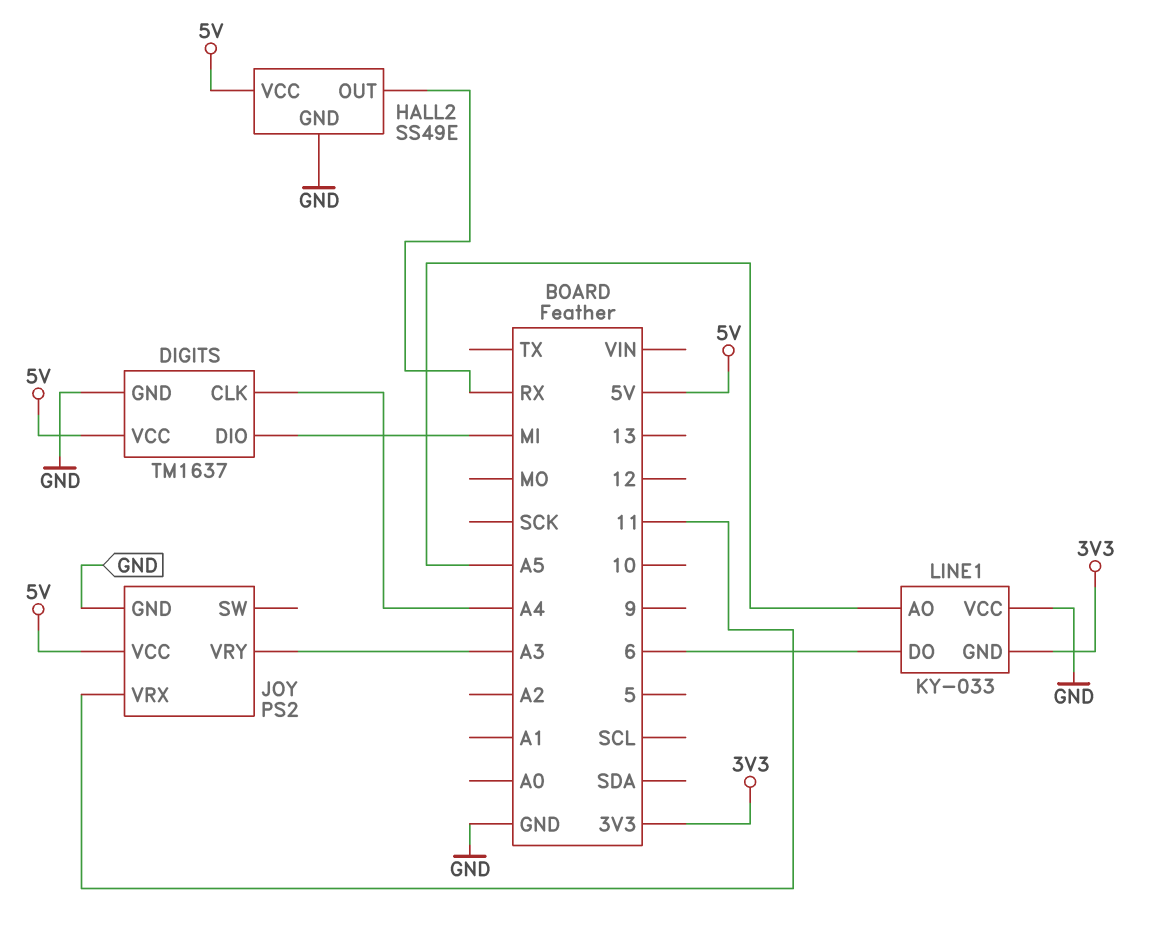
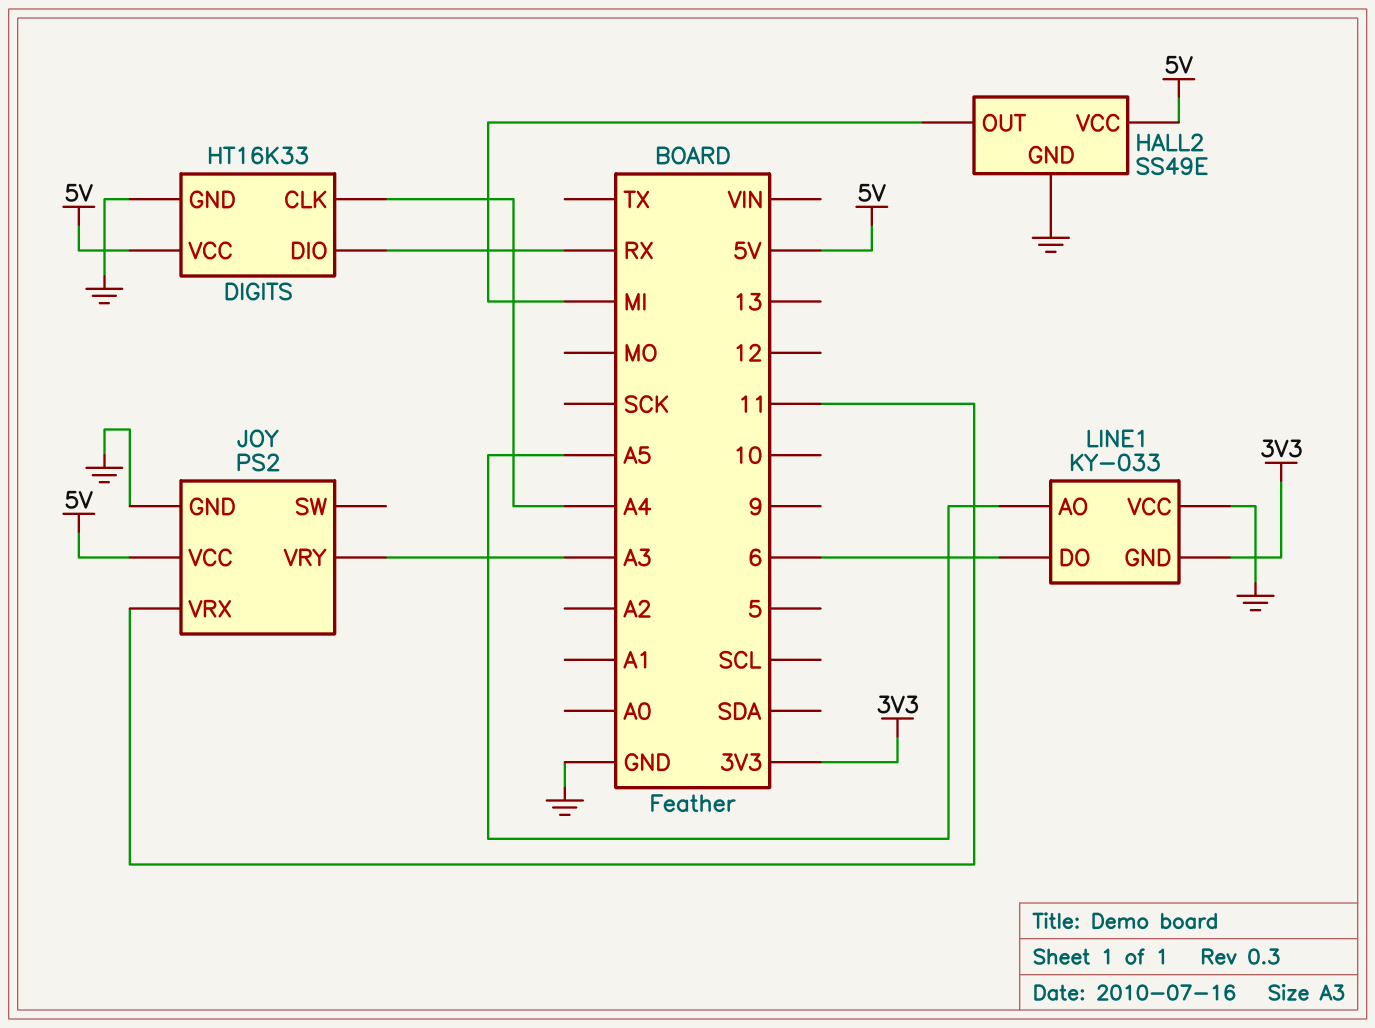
DIGITS: TM1637 -> HT16K33
DIGITS pin DIO: MI -> RX
HALL2 pin OUT: RX -> MI

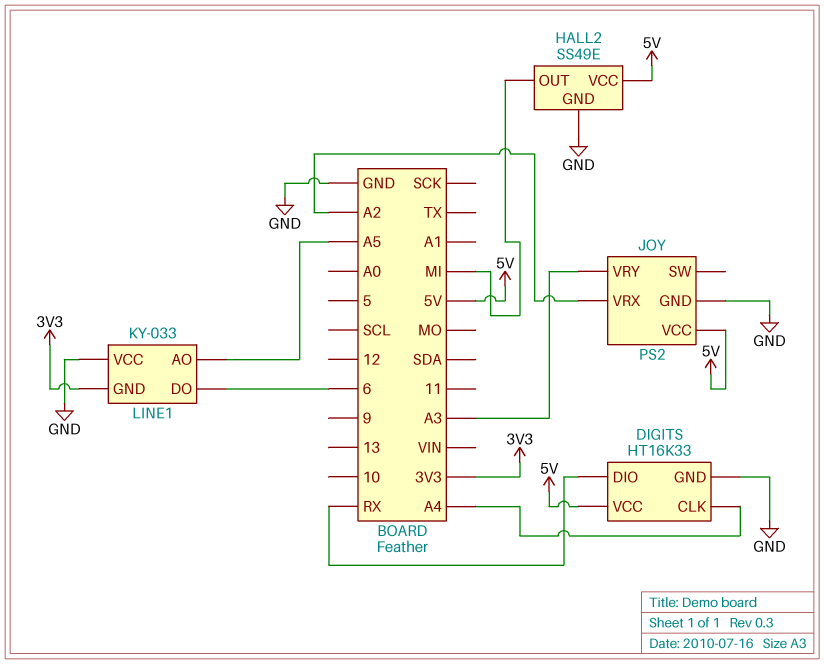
JOY pin VRX: 11 -> A2

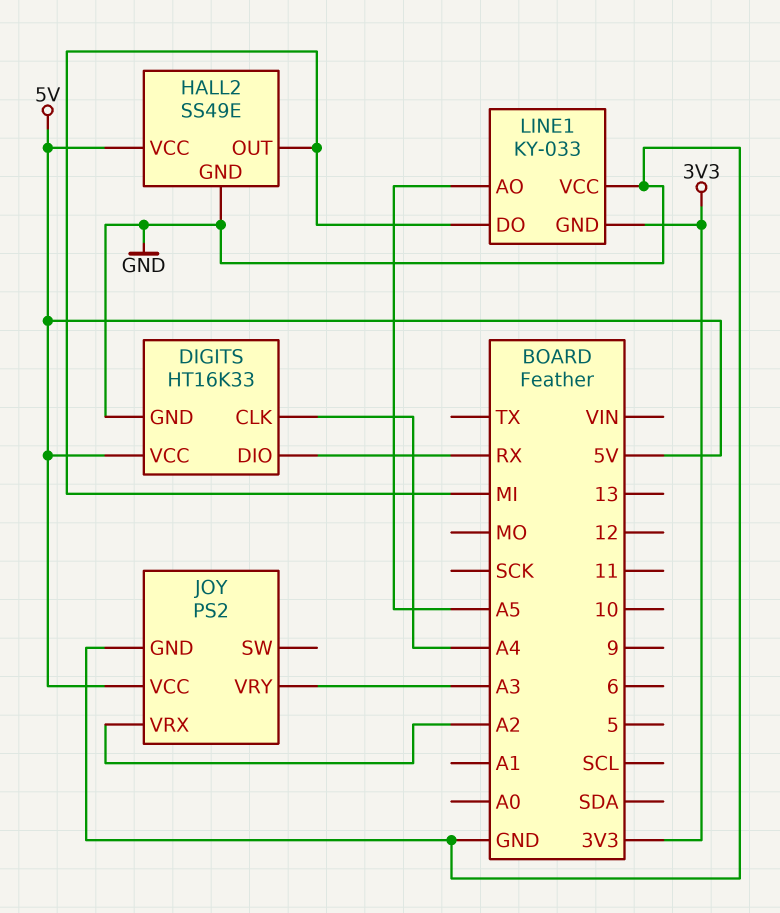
LINE1 pin DO: 6 -> MI

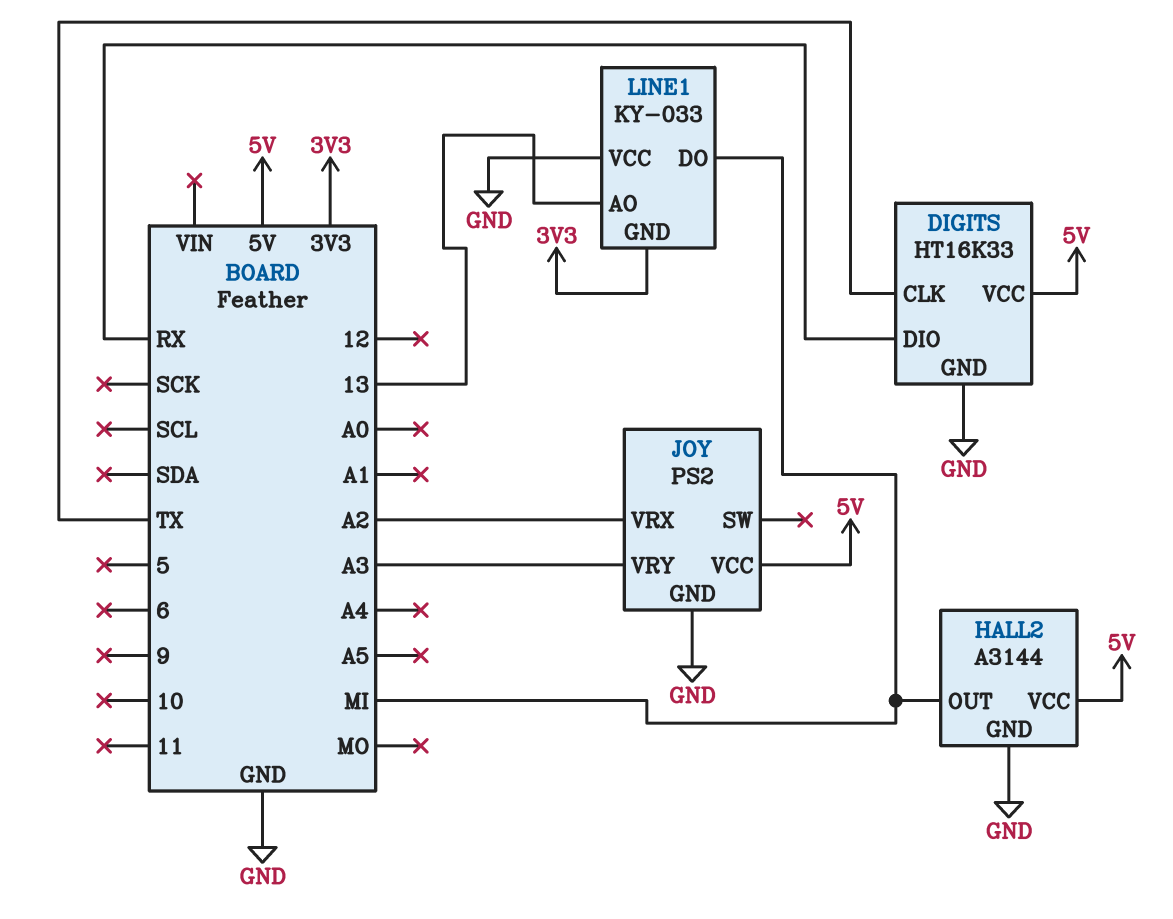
DIGITS pin CLK: A4 -> TX
HALL2: SS49E -> A3144
LINE1 pin AO: A5 -> 13

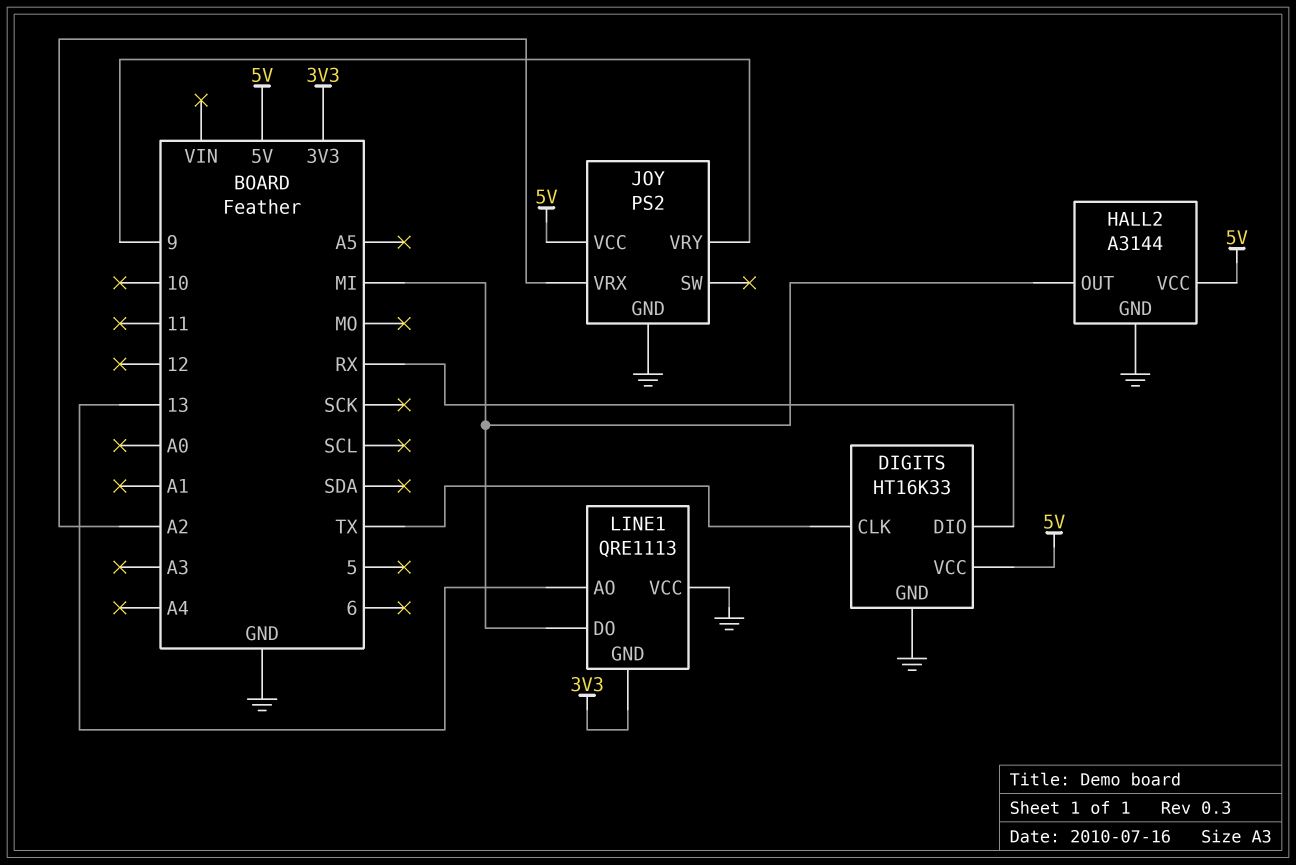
JOY pin VRY: A3 -> 9
LINE1: KY-033 -> QRE1113

